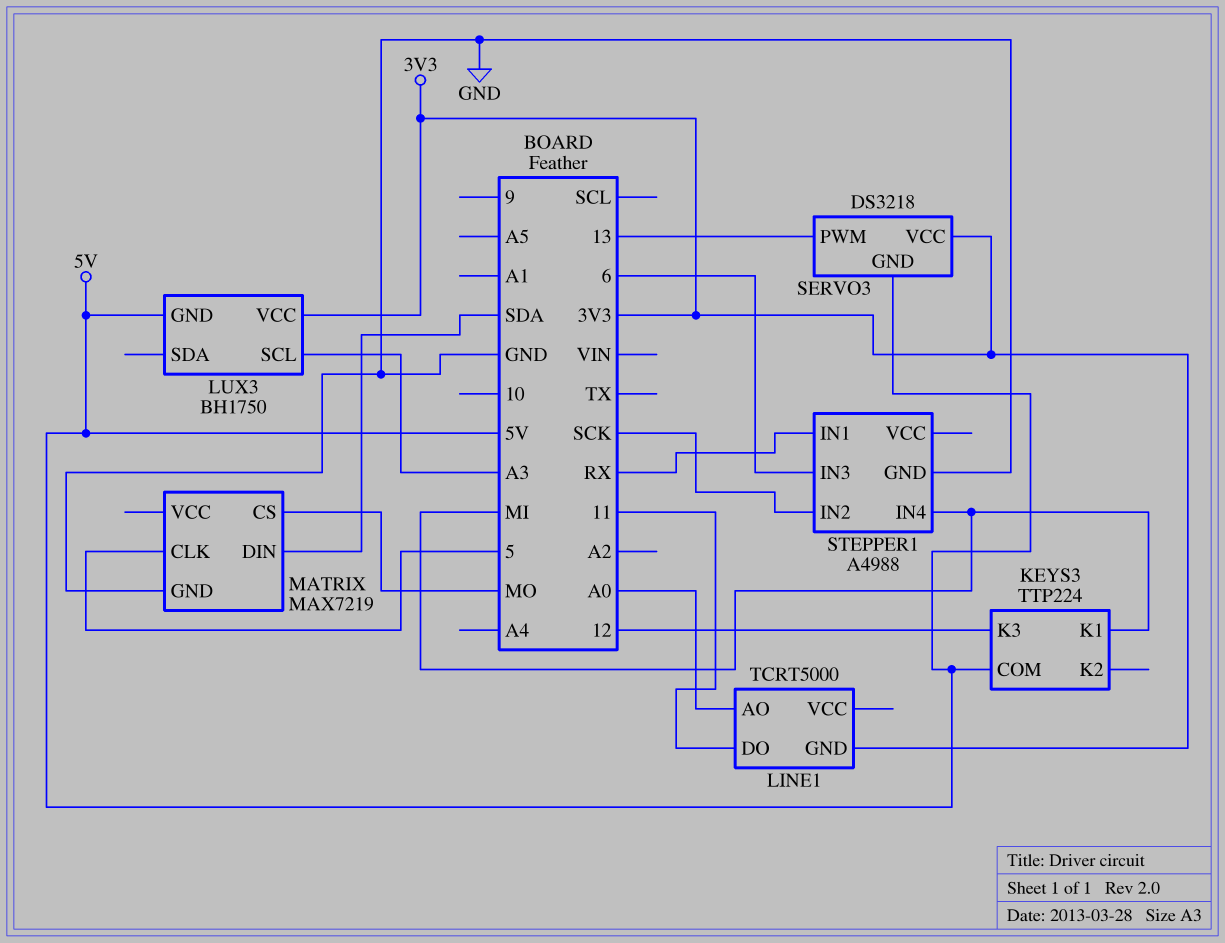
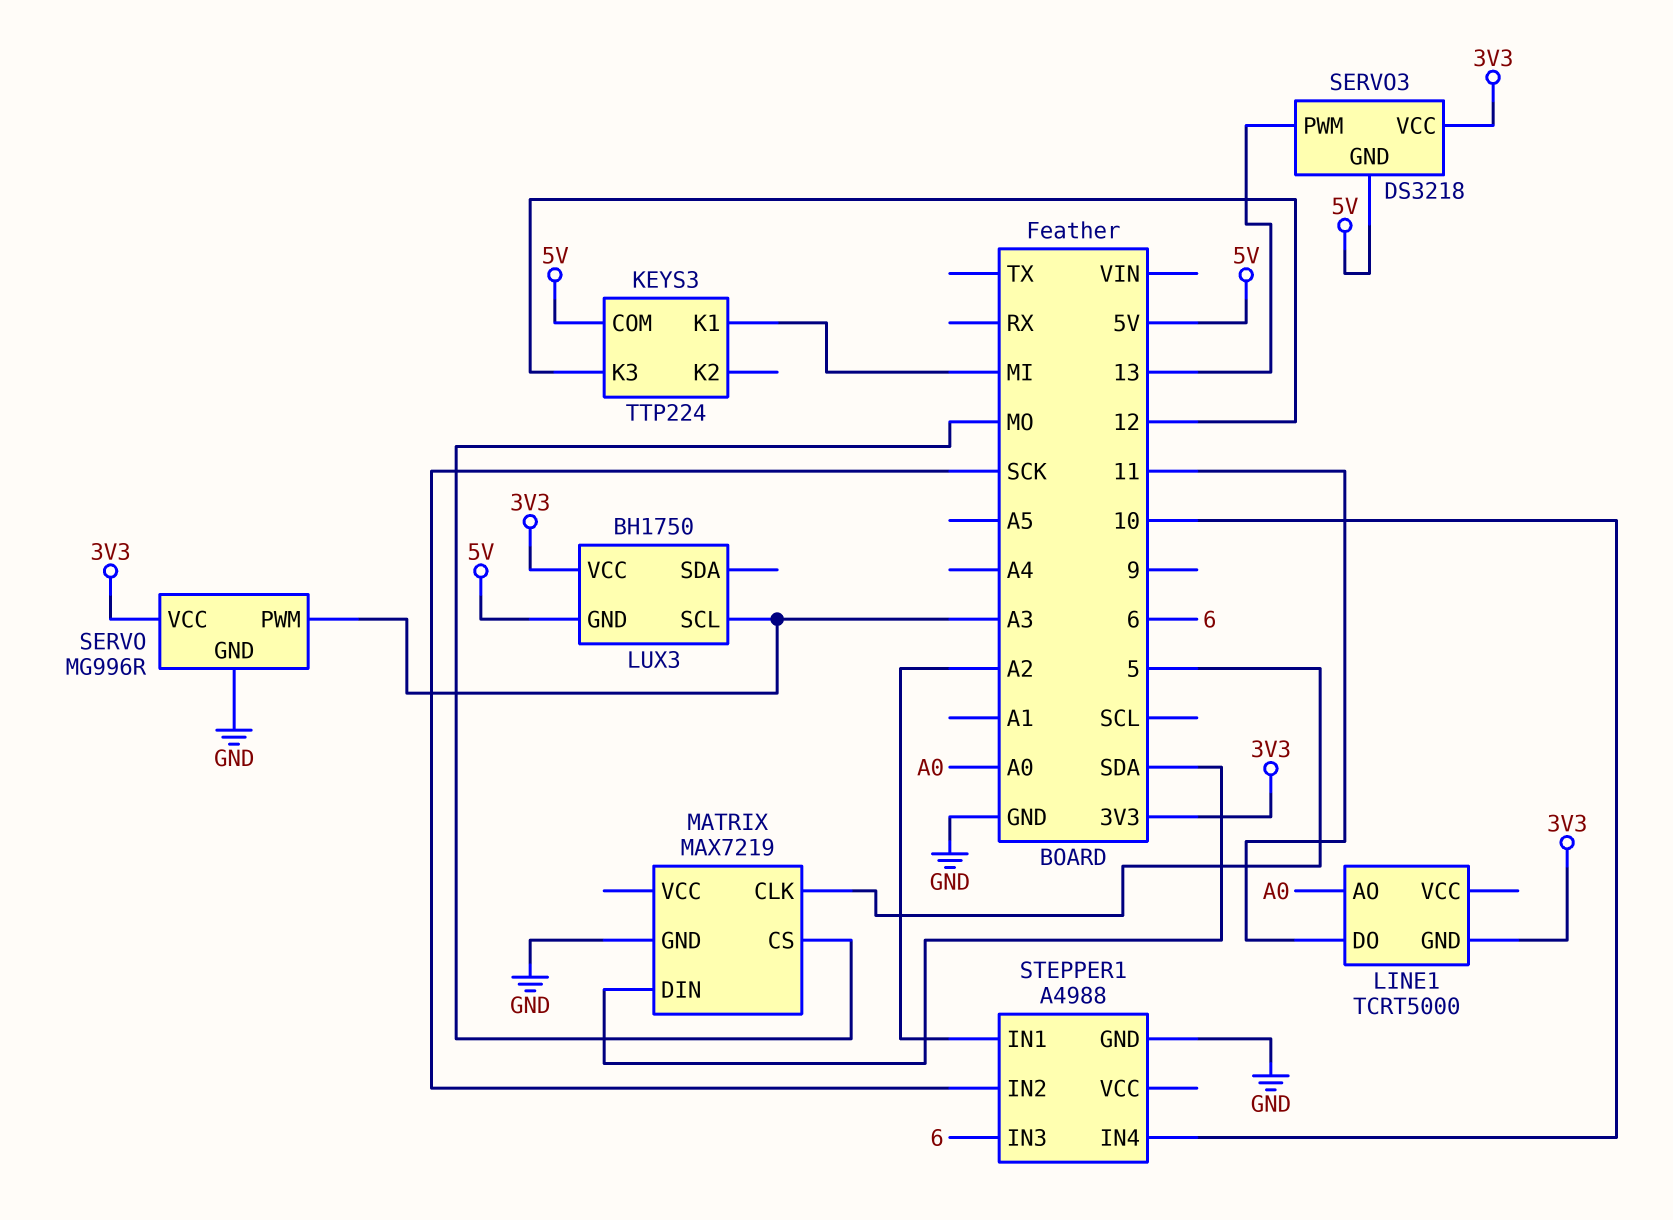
SERVO: none -> MG996R
SERVO pin GND: none -> GND
SERVO pin PWM: none -> A3
SERVO pin VCC: none -> 3V3
STEPPER1 pin IN1: RX -> A2
STEPPER1 pin IN4: MI -> 10

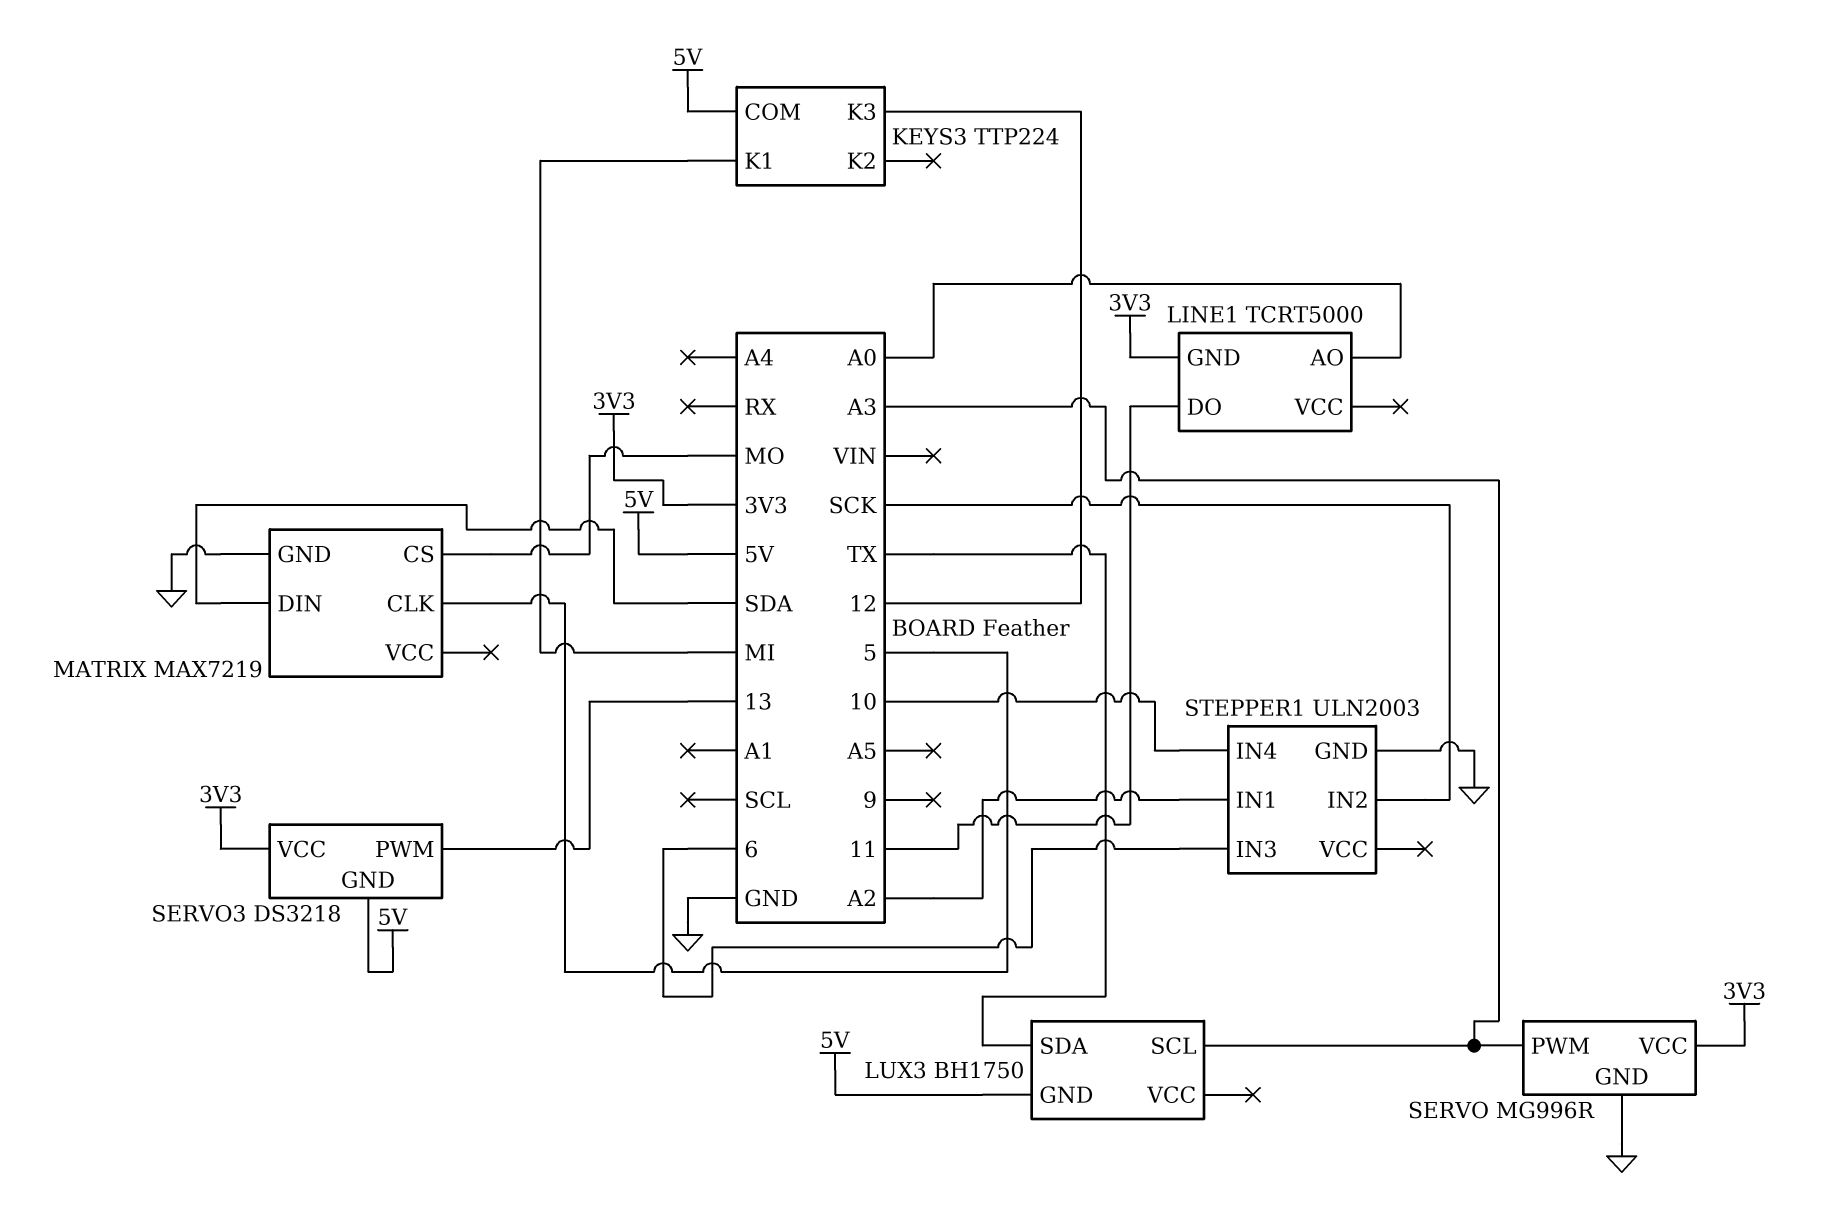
LUX3 pin SDA: none -> TX
LUX3 pin VCC: 3V3 -> none
STEPPER1: A4988 -> ULN2003

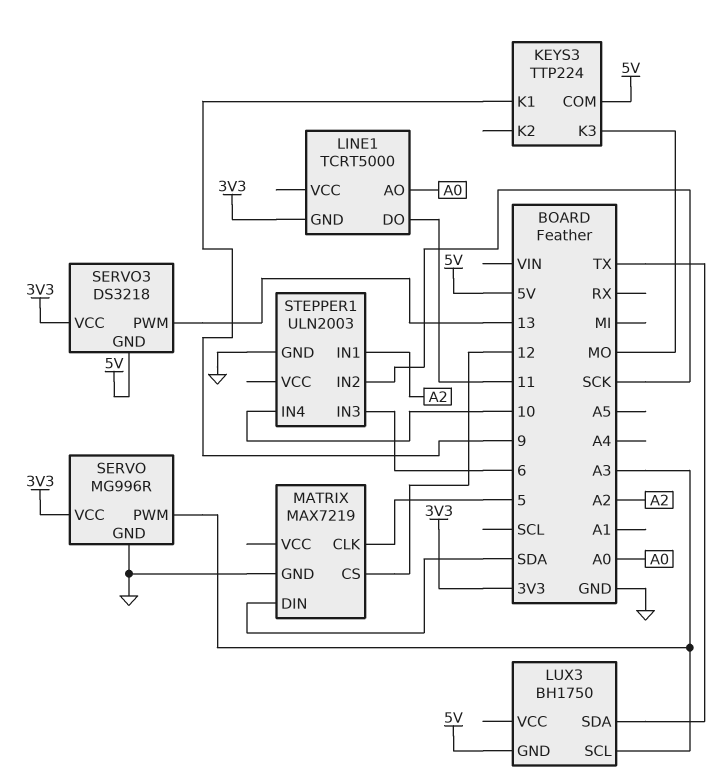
KEYS3 pin K1: MI -> 9
KEYS3 pin K3: 12 -> MO
MATRIX pin CS: MO -> 12

